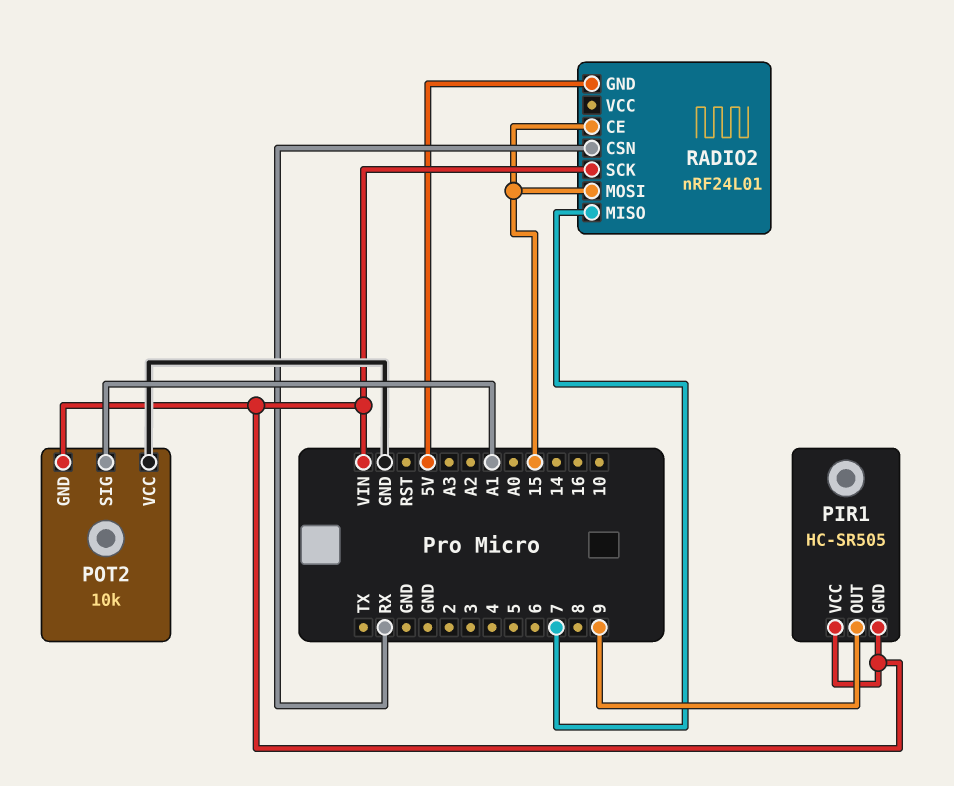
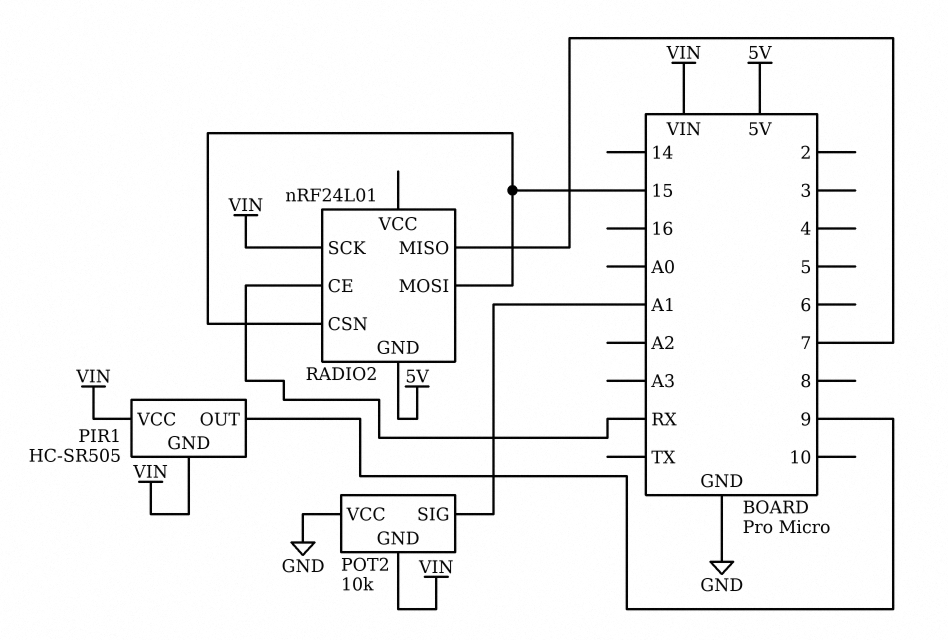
RADIO2 pin CE: 15 -> RX
RADIO2 pin CSN: RX -> 15

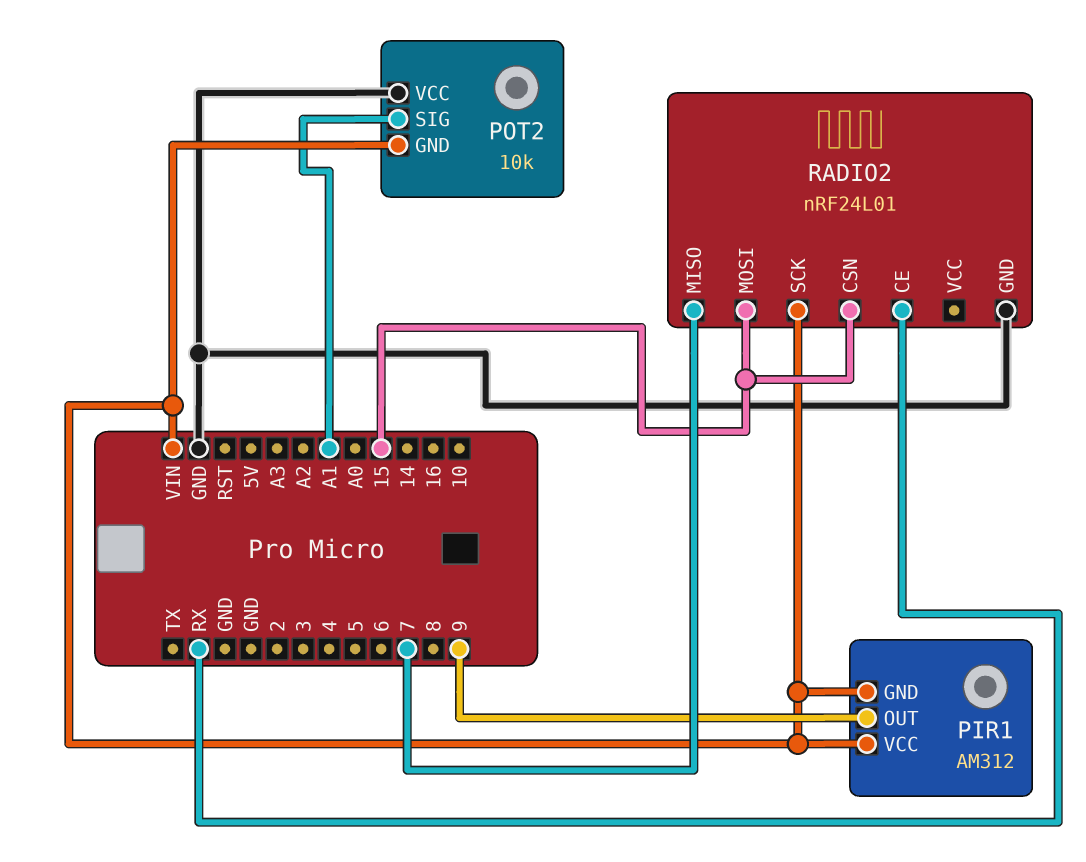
PIR1: HC-SR505 -> AM312
RADIO2 pin GND: 5V -> GND

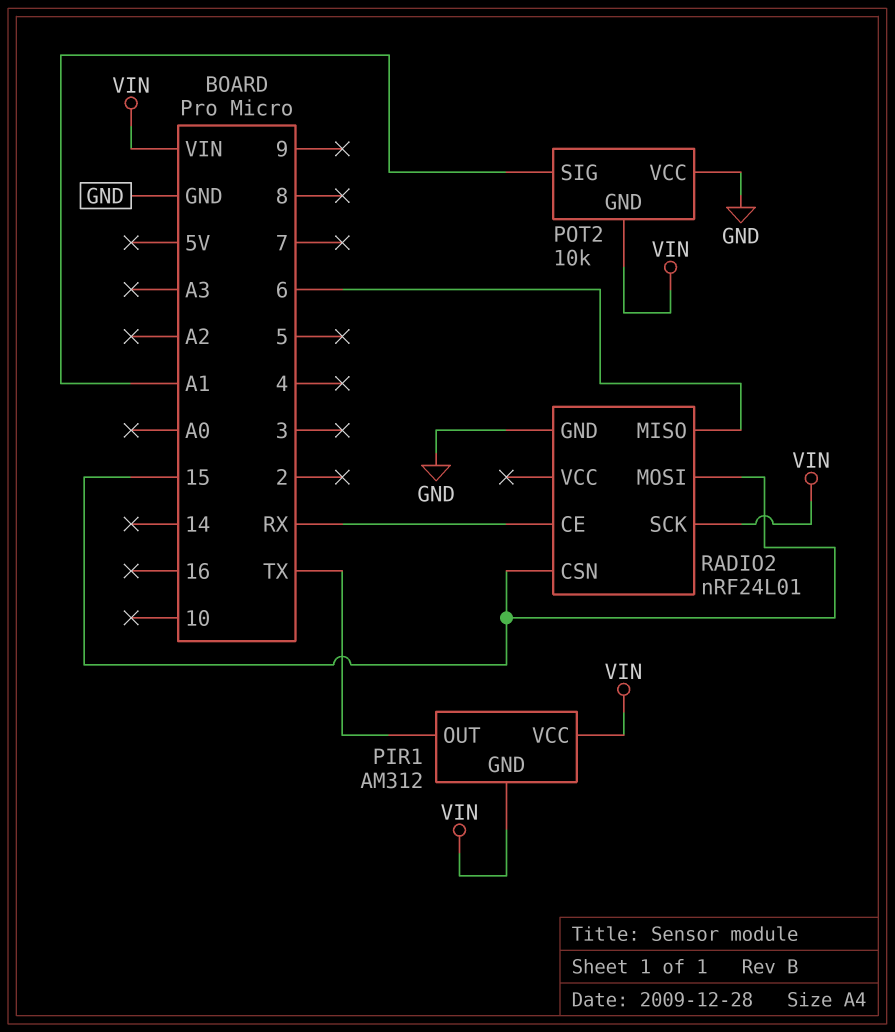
PIR1 pin OUT: 9 -> TX
RADIO2 pin MISO: 7 -> 6

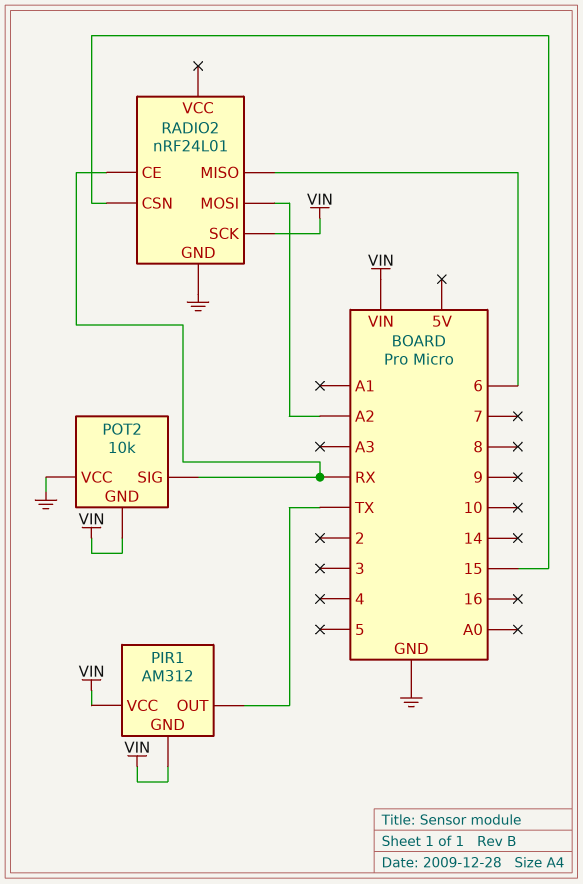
POT2 pin SIG: A1 -> RX
RADIO2 pin MOSI: 15 -> A2

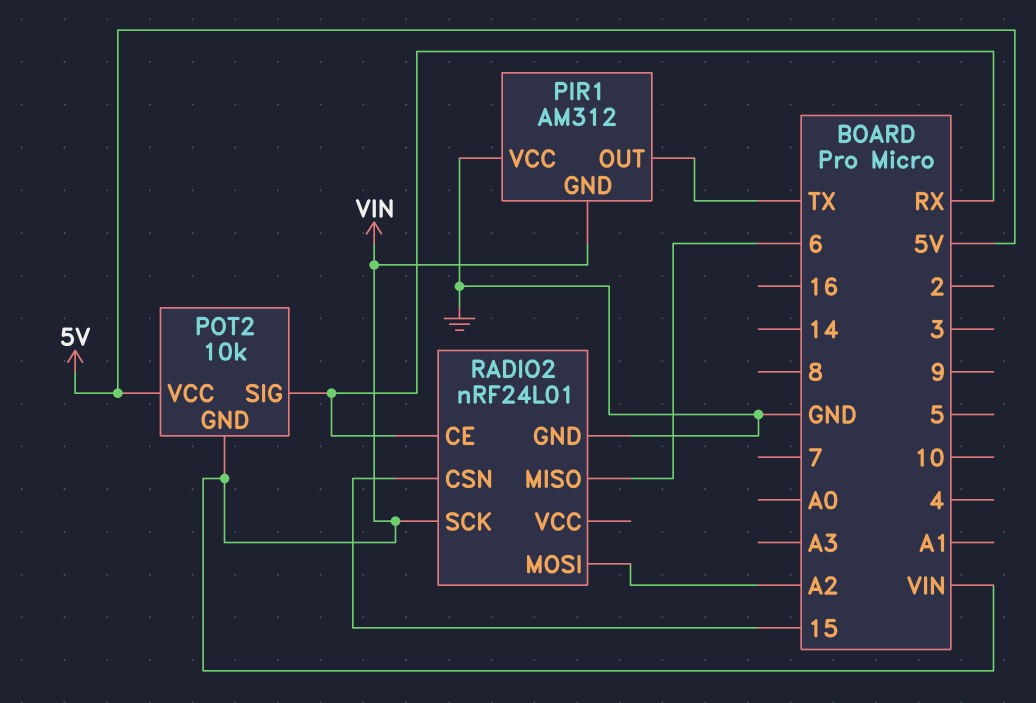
PIR1 pin VCC: VIN -> GND
POT2 pin VCC: GND -> 5V

